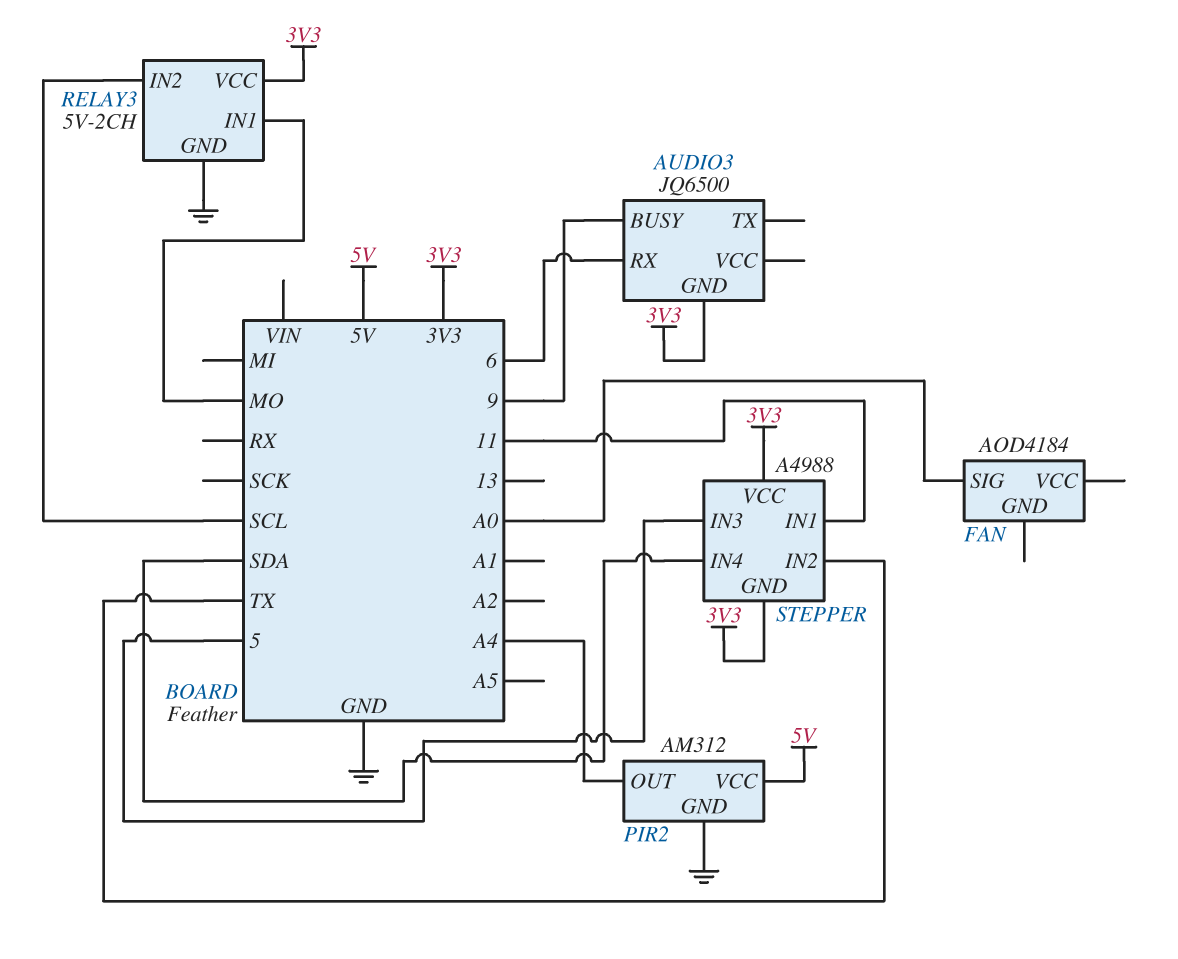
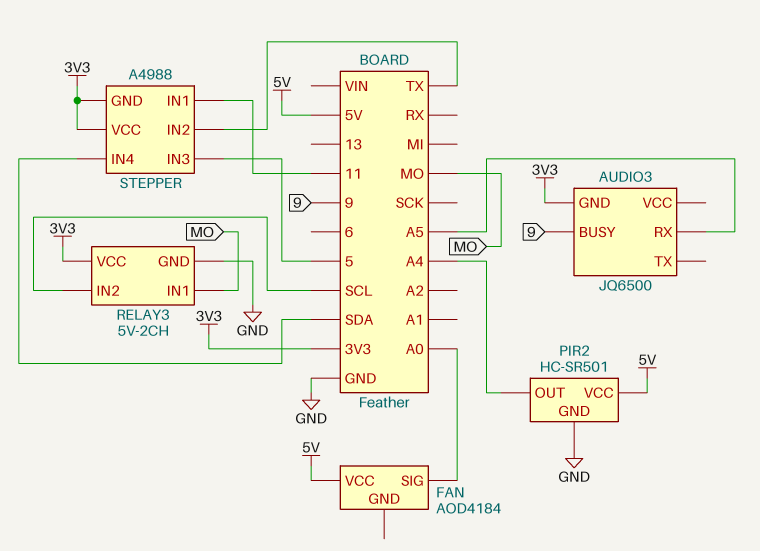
AUDIO3 pin RX: 6 -> A5
FAN pin VCC: none -> 5V
PIR2: AM312 -> HC-SR501

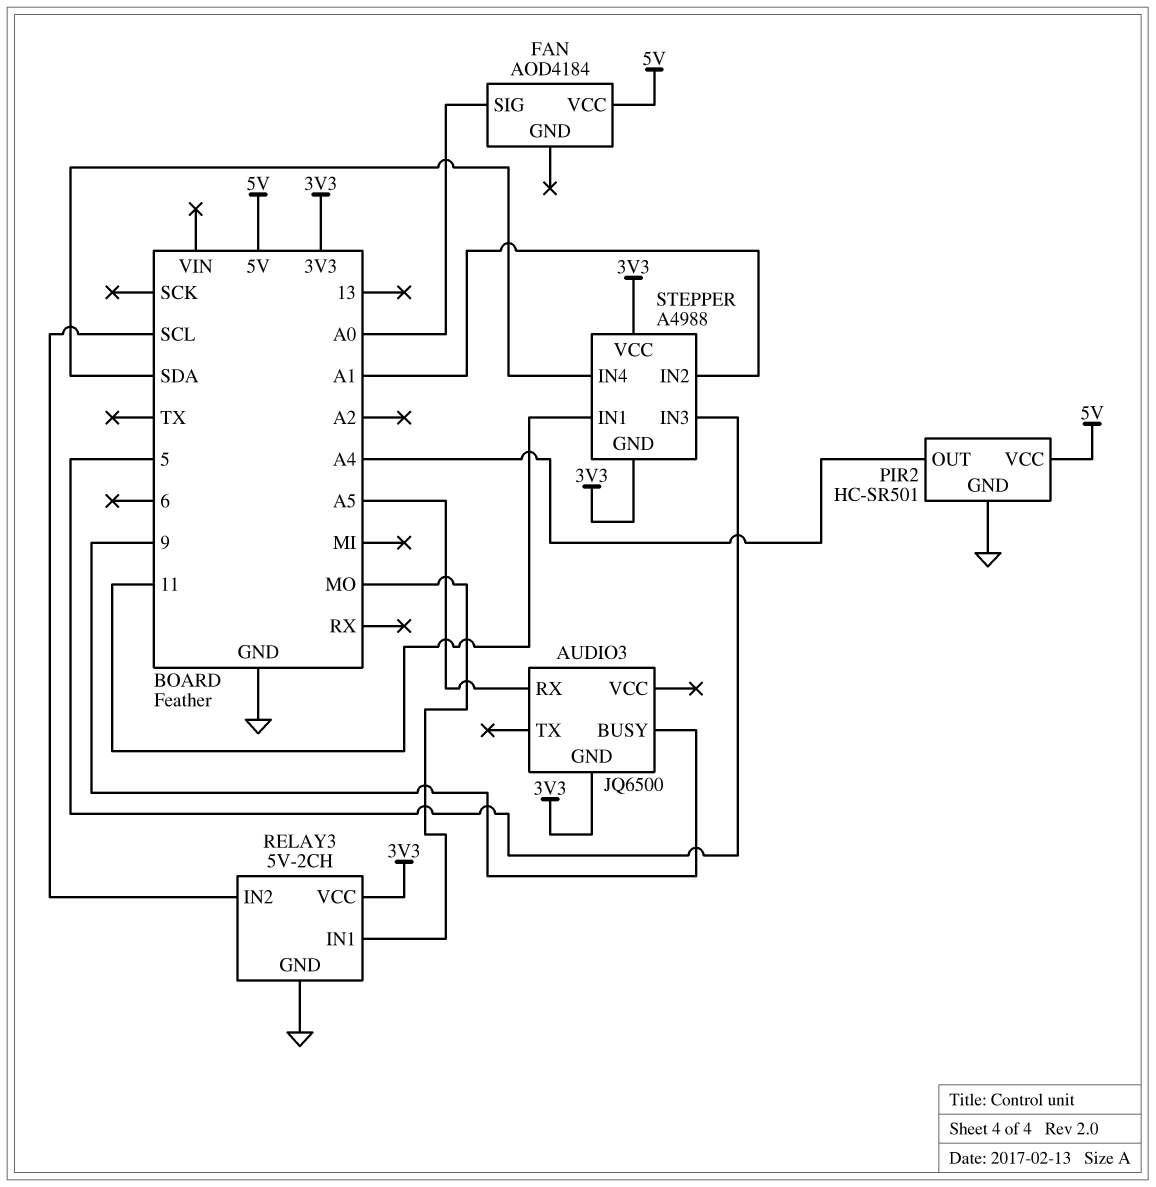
STEPPER pin IN2: TX -> A1

